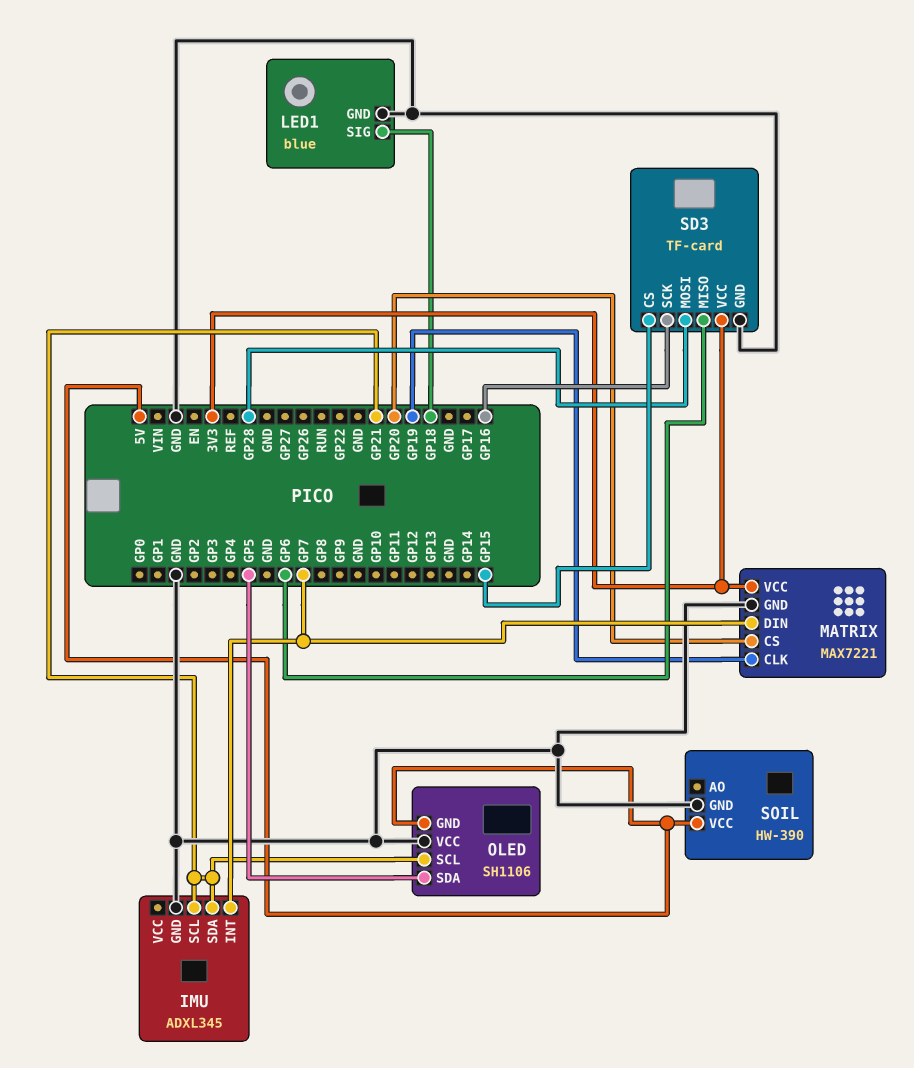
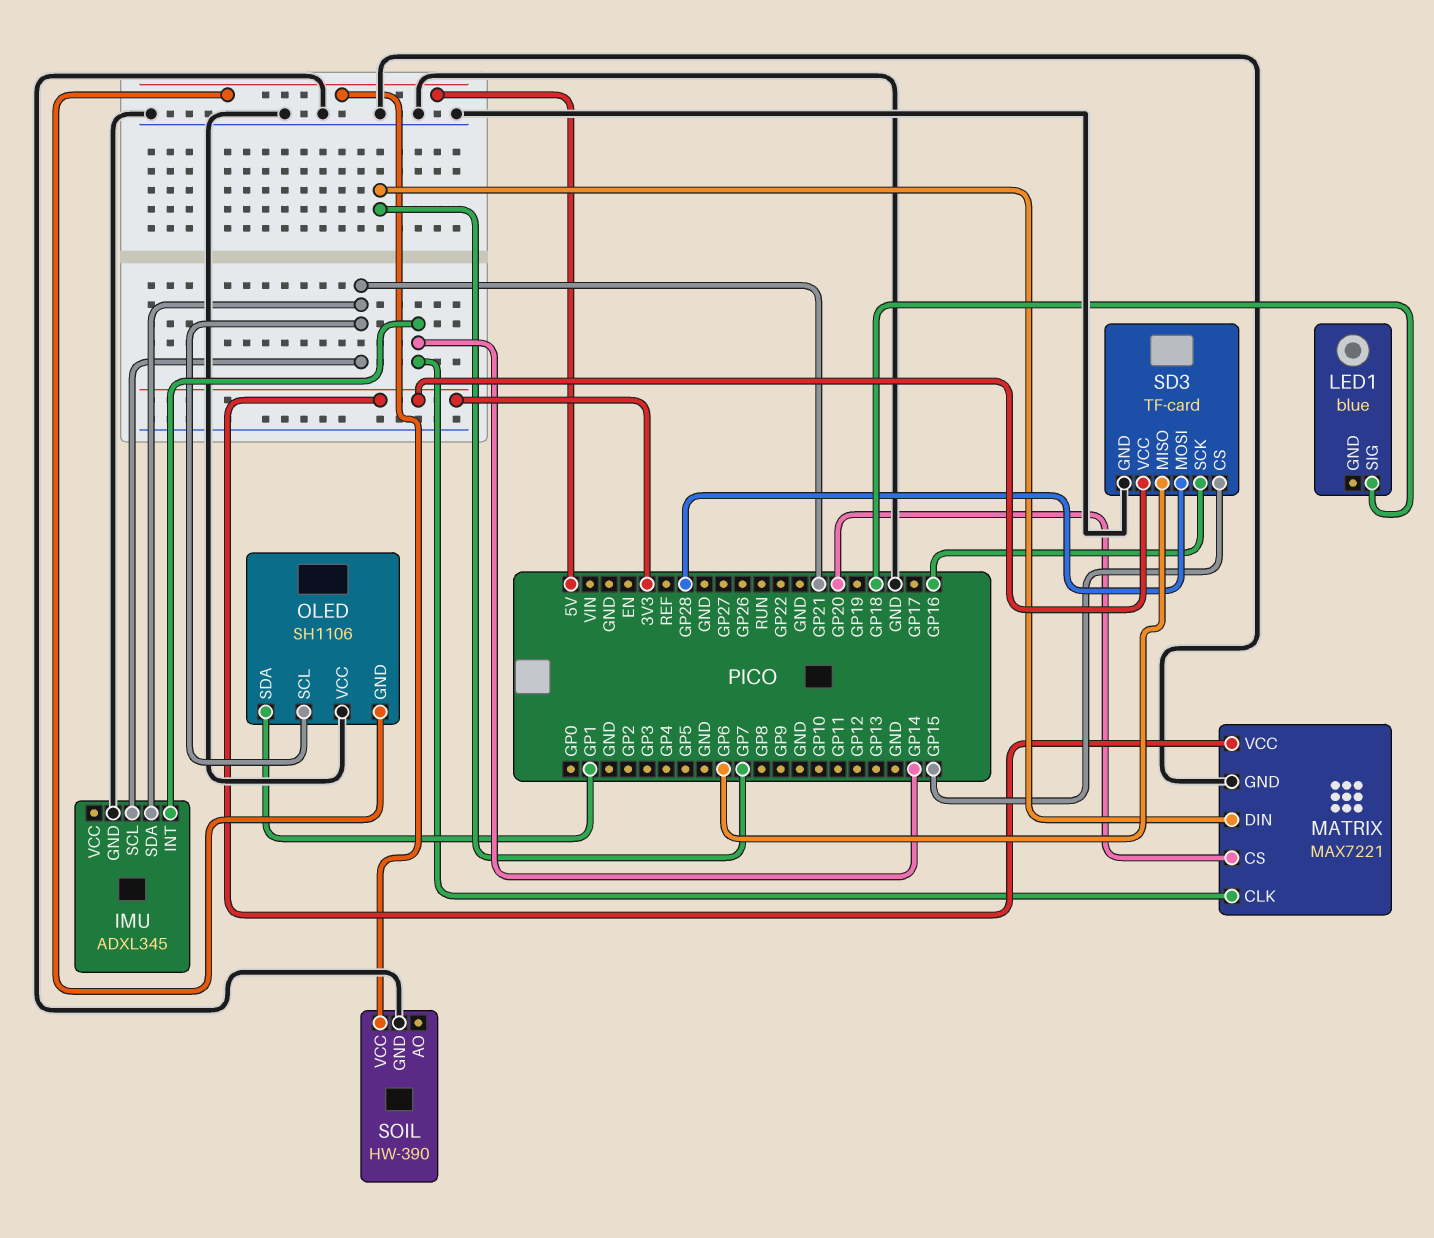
IMU pin INT: GP7 -> GP14
LED1 pin GND: GND -> none
MATRIX pin CLK: GP19 -> GP14
OLED pin SDA: GP5 -> GP1

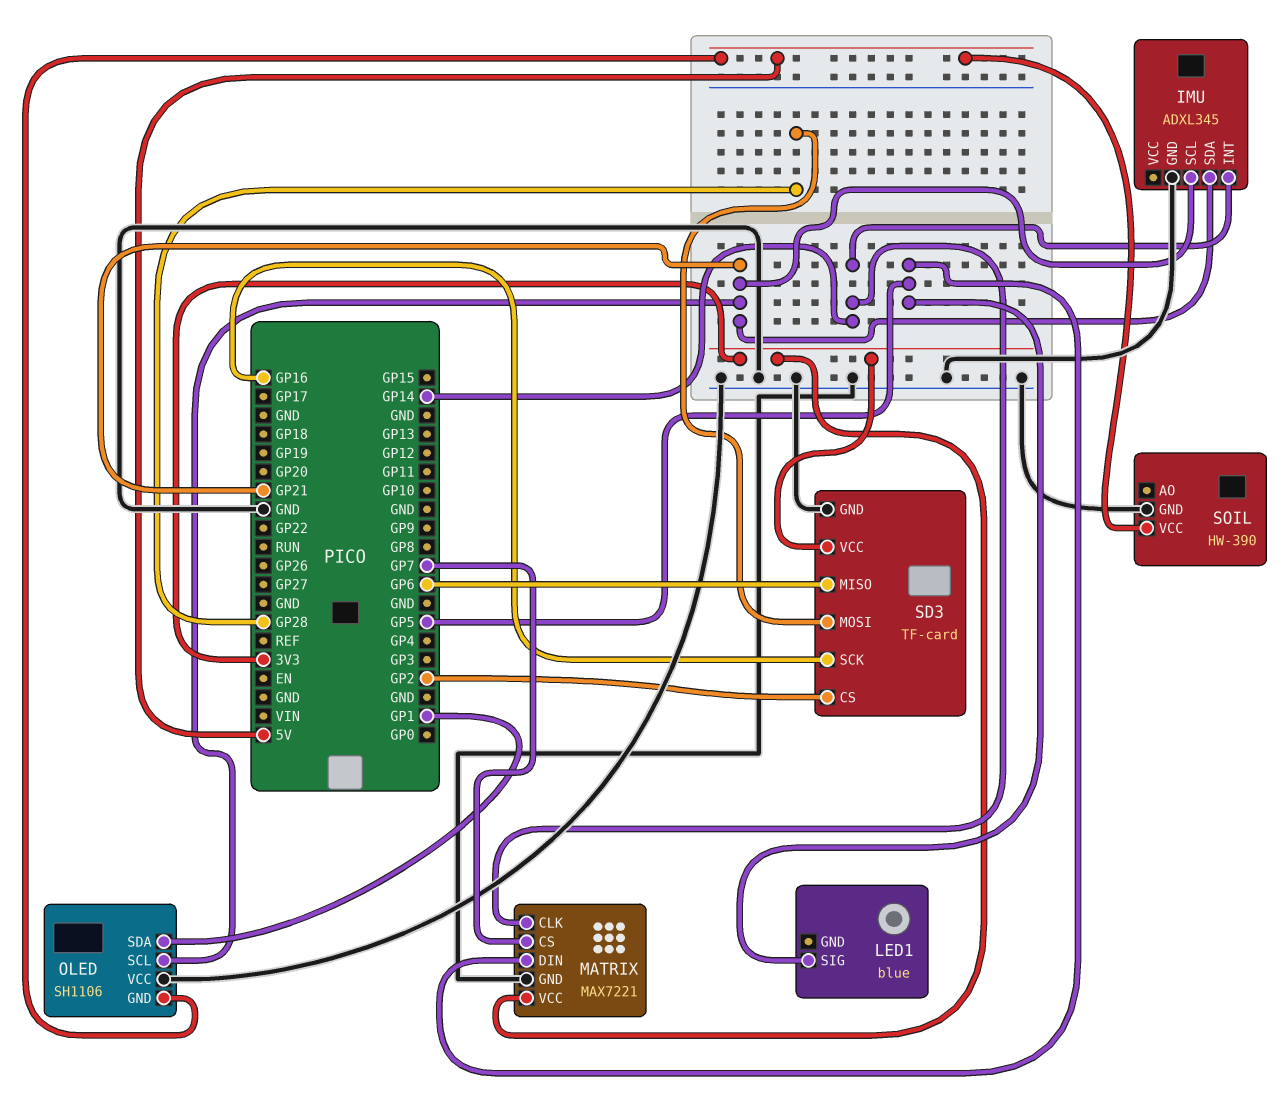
LED1 pin SIG: GP18 -> GP5
MATRIX pin CS: GP20 -> GP7
MATRIX pin DIN: GP7 -> GP5
SD3 pin CS: GP15 -> GP2

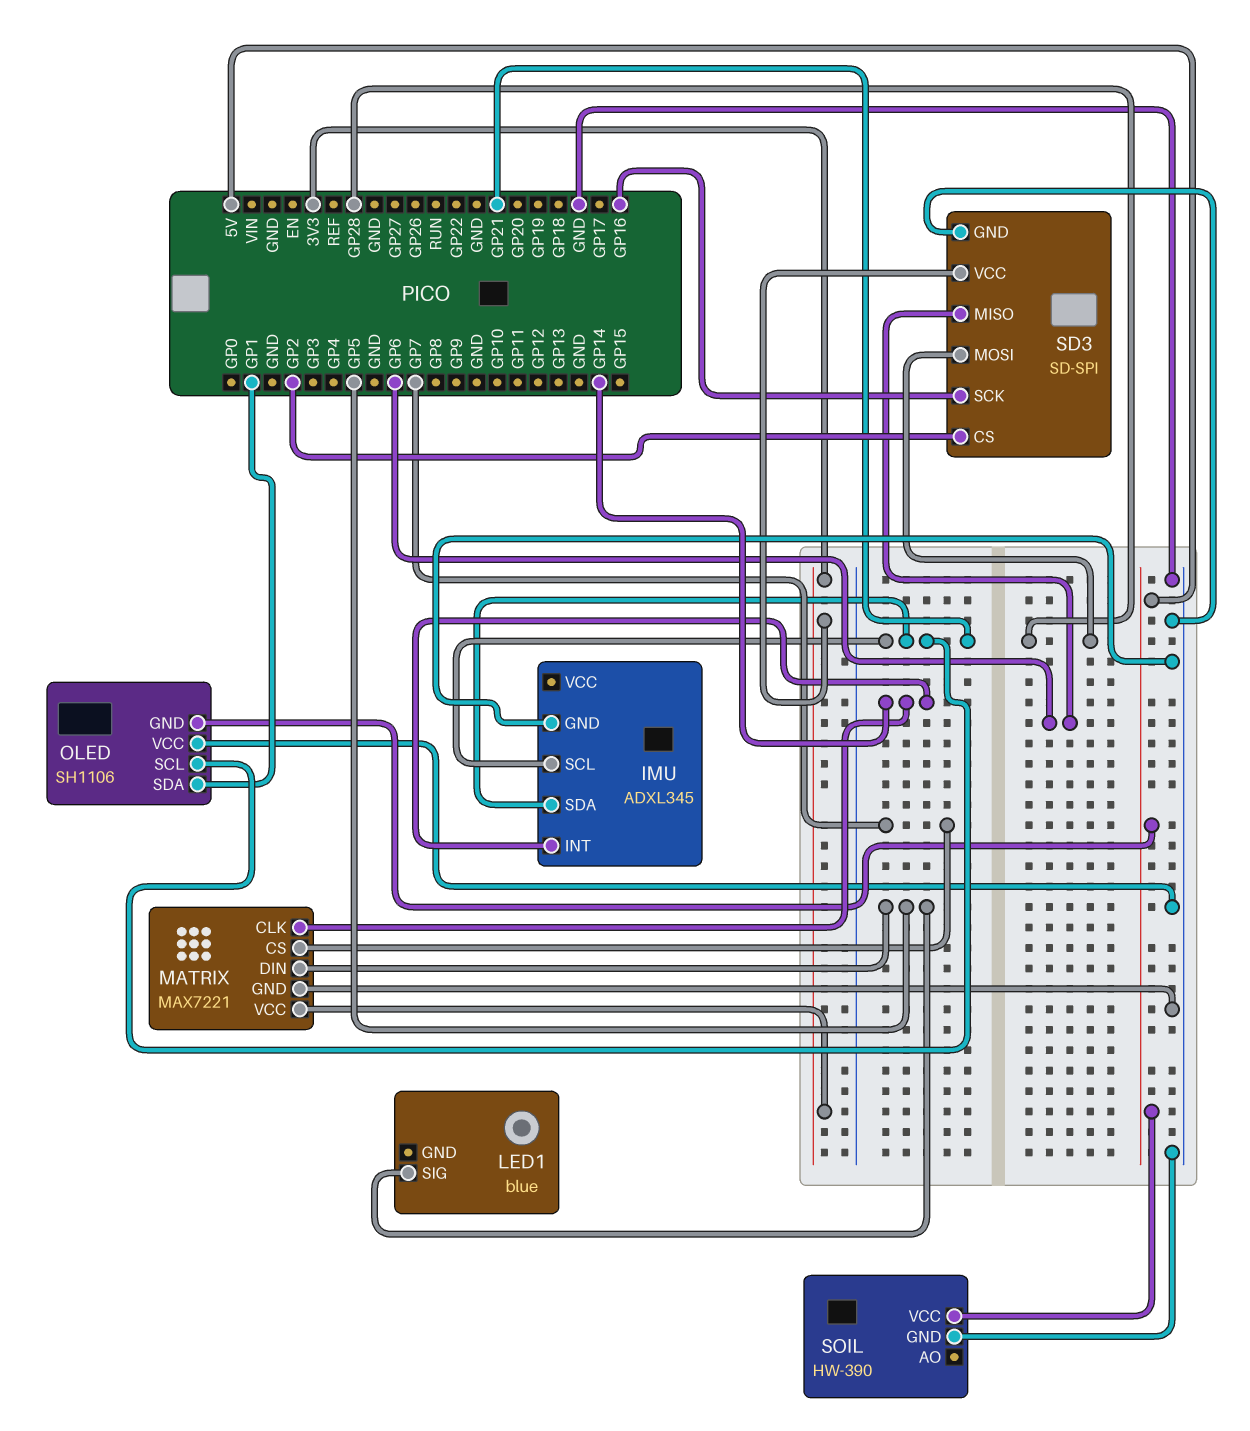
SD3: TF-card -> SD-SPI

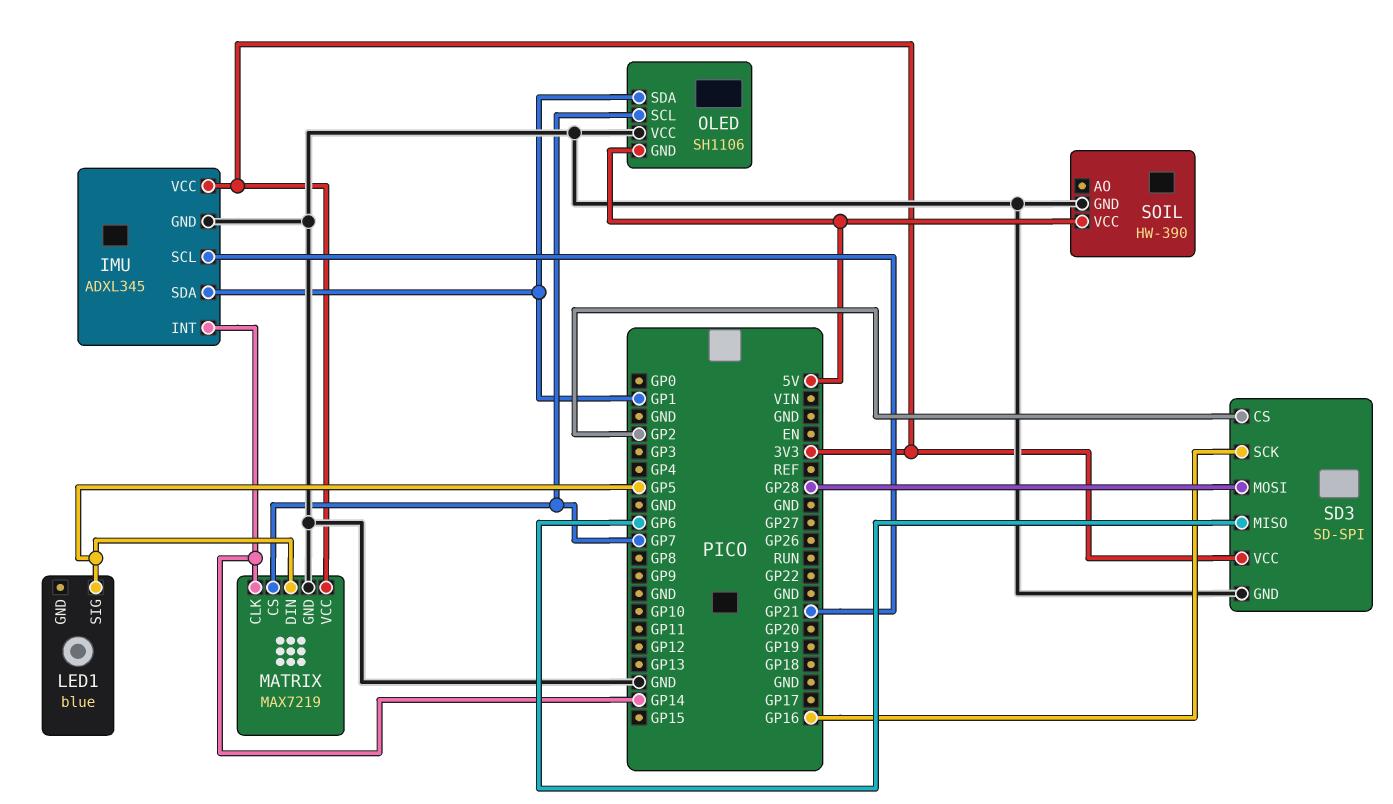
IMU pin SDA: GP21 -> GP1
IMU pin VCC: none -> 3V3
MATRIX: MAX7221 -> MAX7219
OLED pin SCL: GP21 -> GP7

